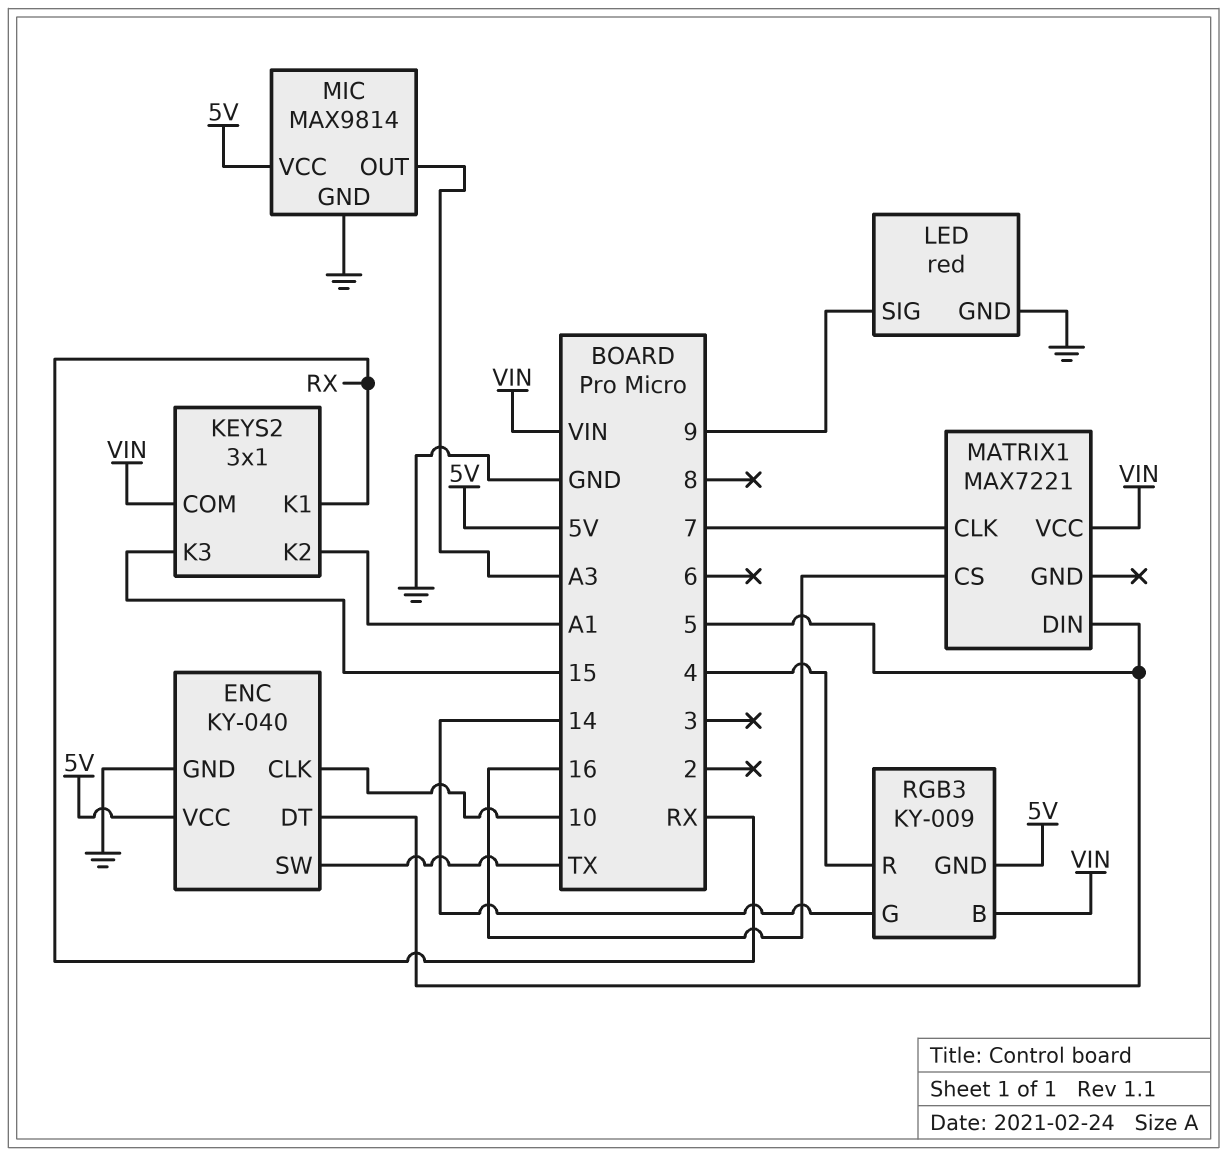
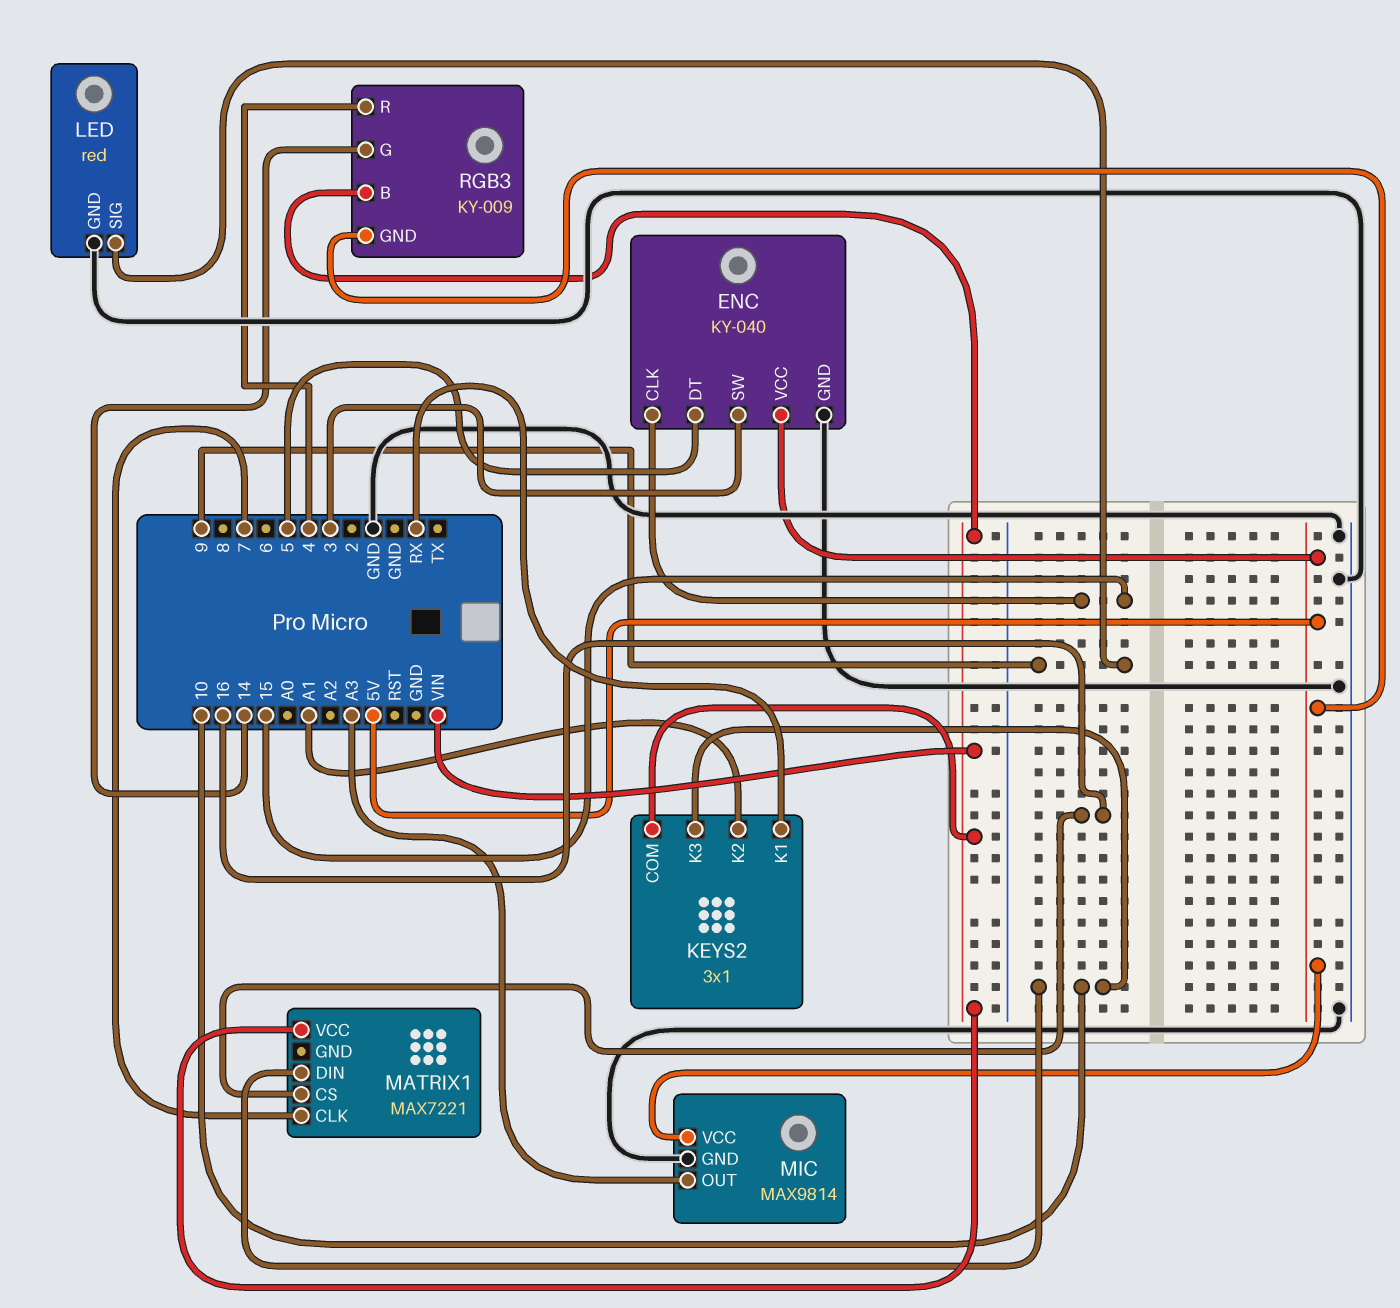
ENC pin CLK: 10 -> 15
ENC pin SW: TX -> 3
KEYS2 pin K3: 15 -> 10
MATRIX1 pin DIN: 5 -> 10

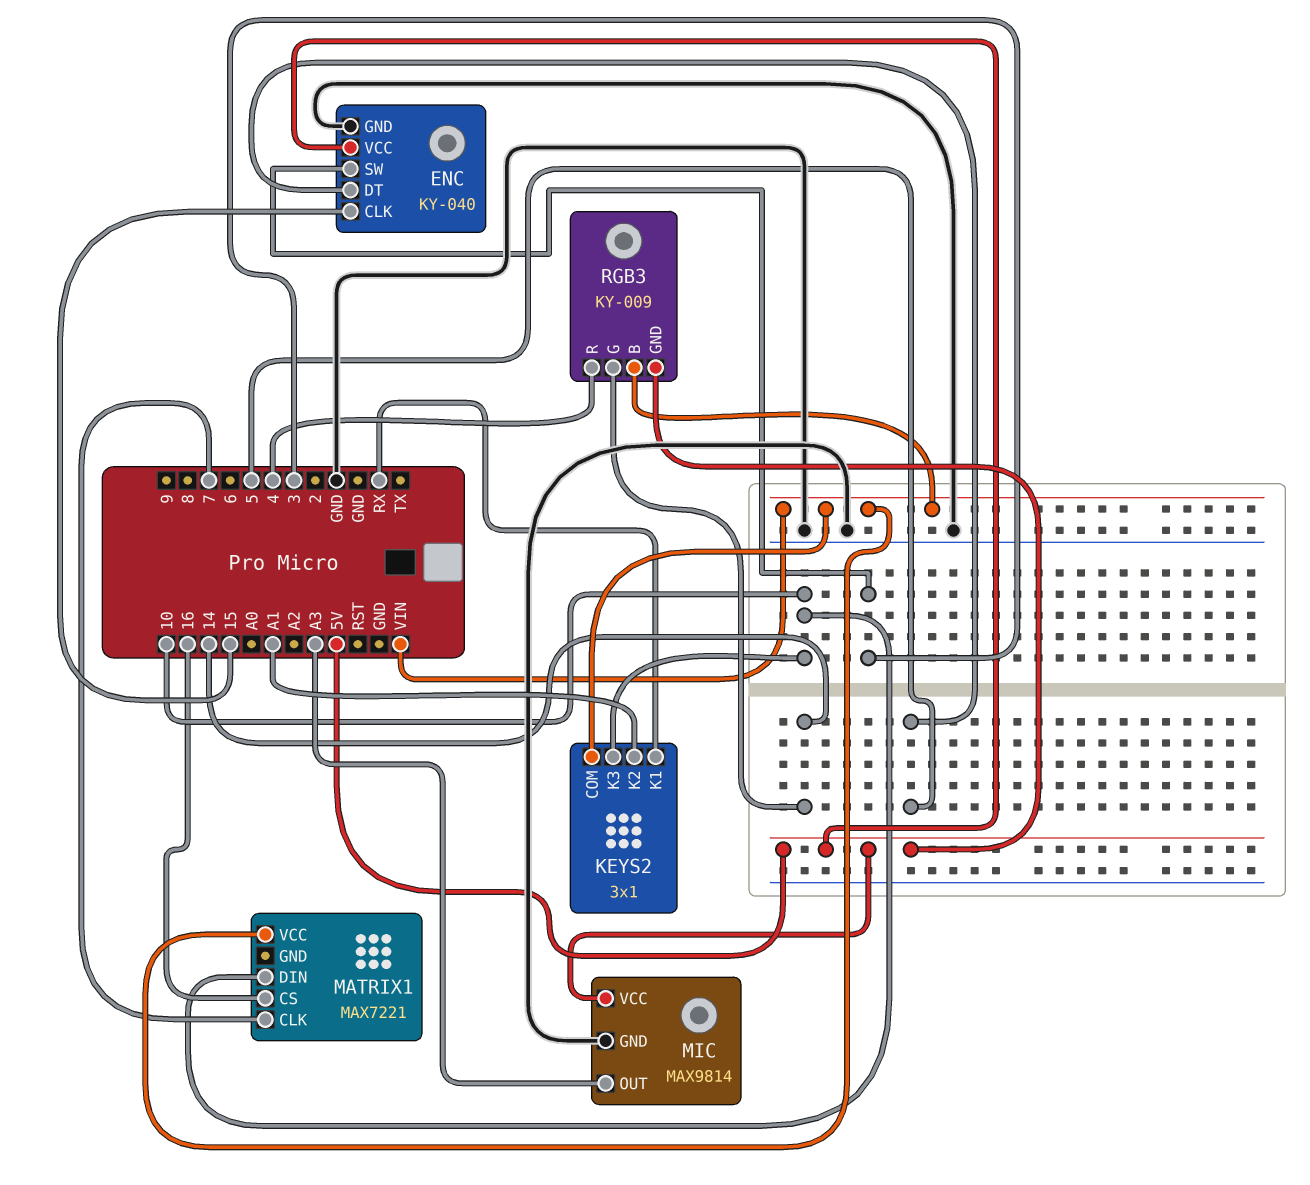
LED: red -> none
LED pin GND: GND -> none
LED pin SIG: 9 -> none

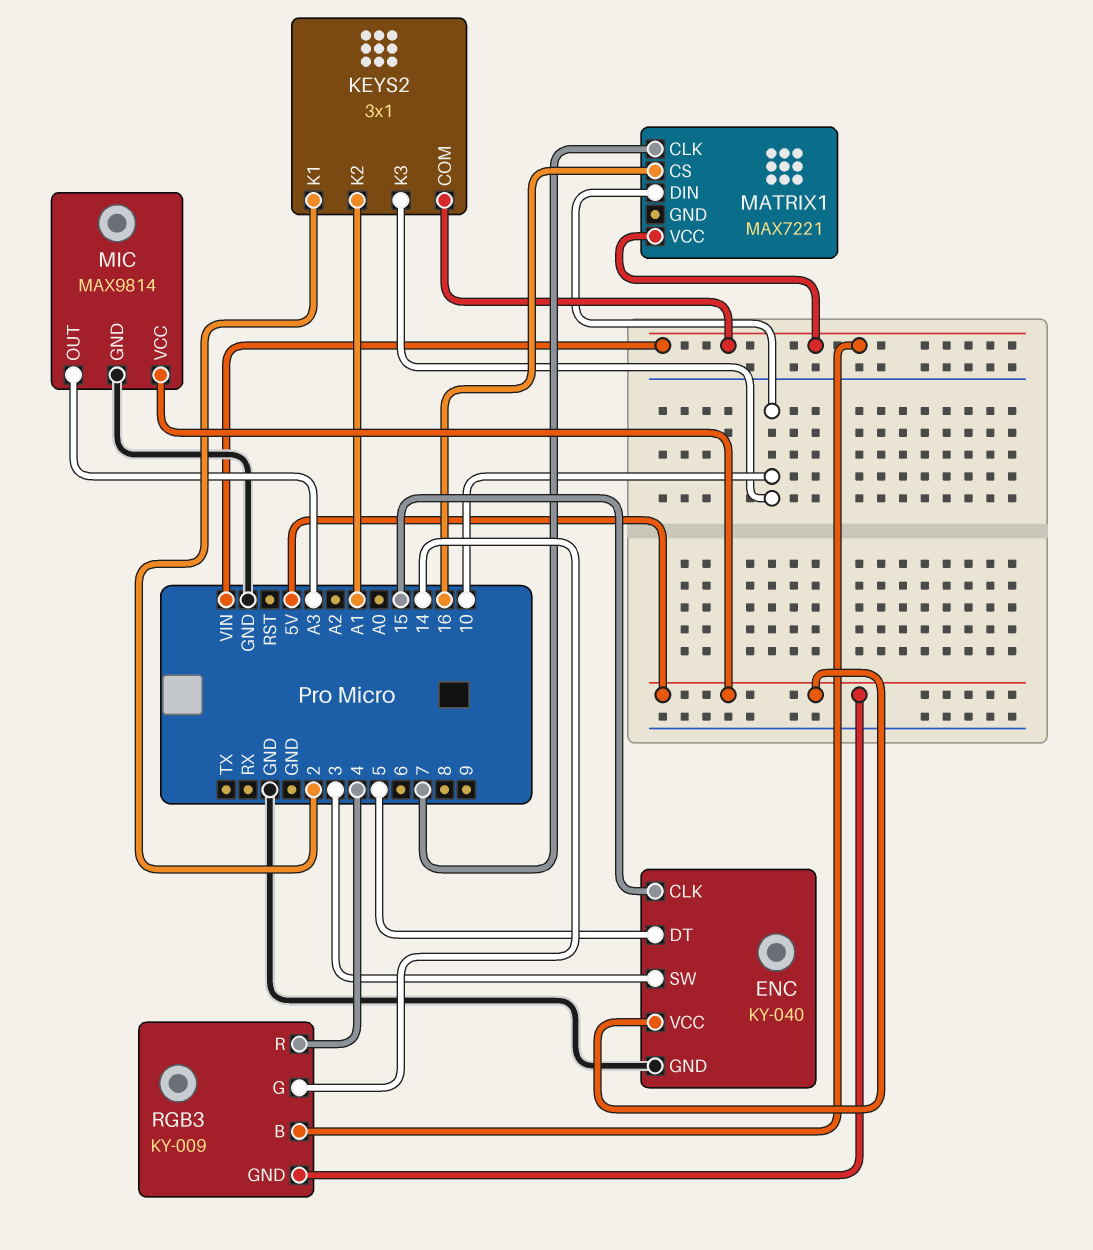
KEYS2 pin K1: RX -> 2

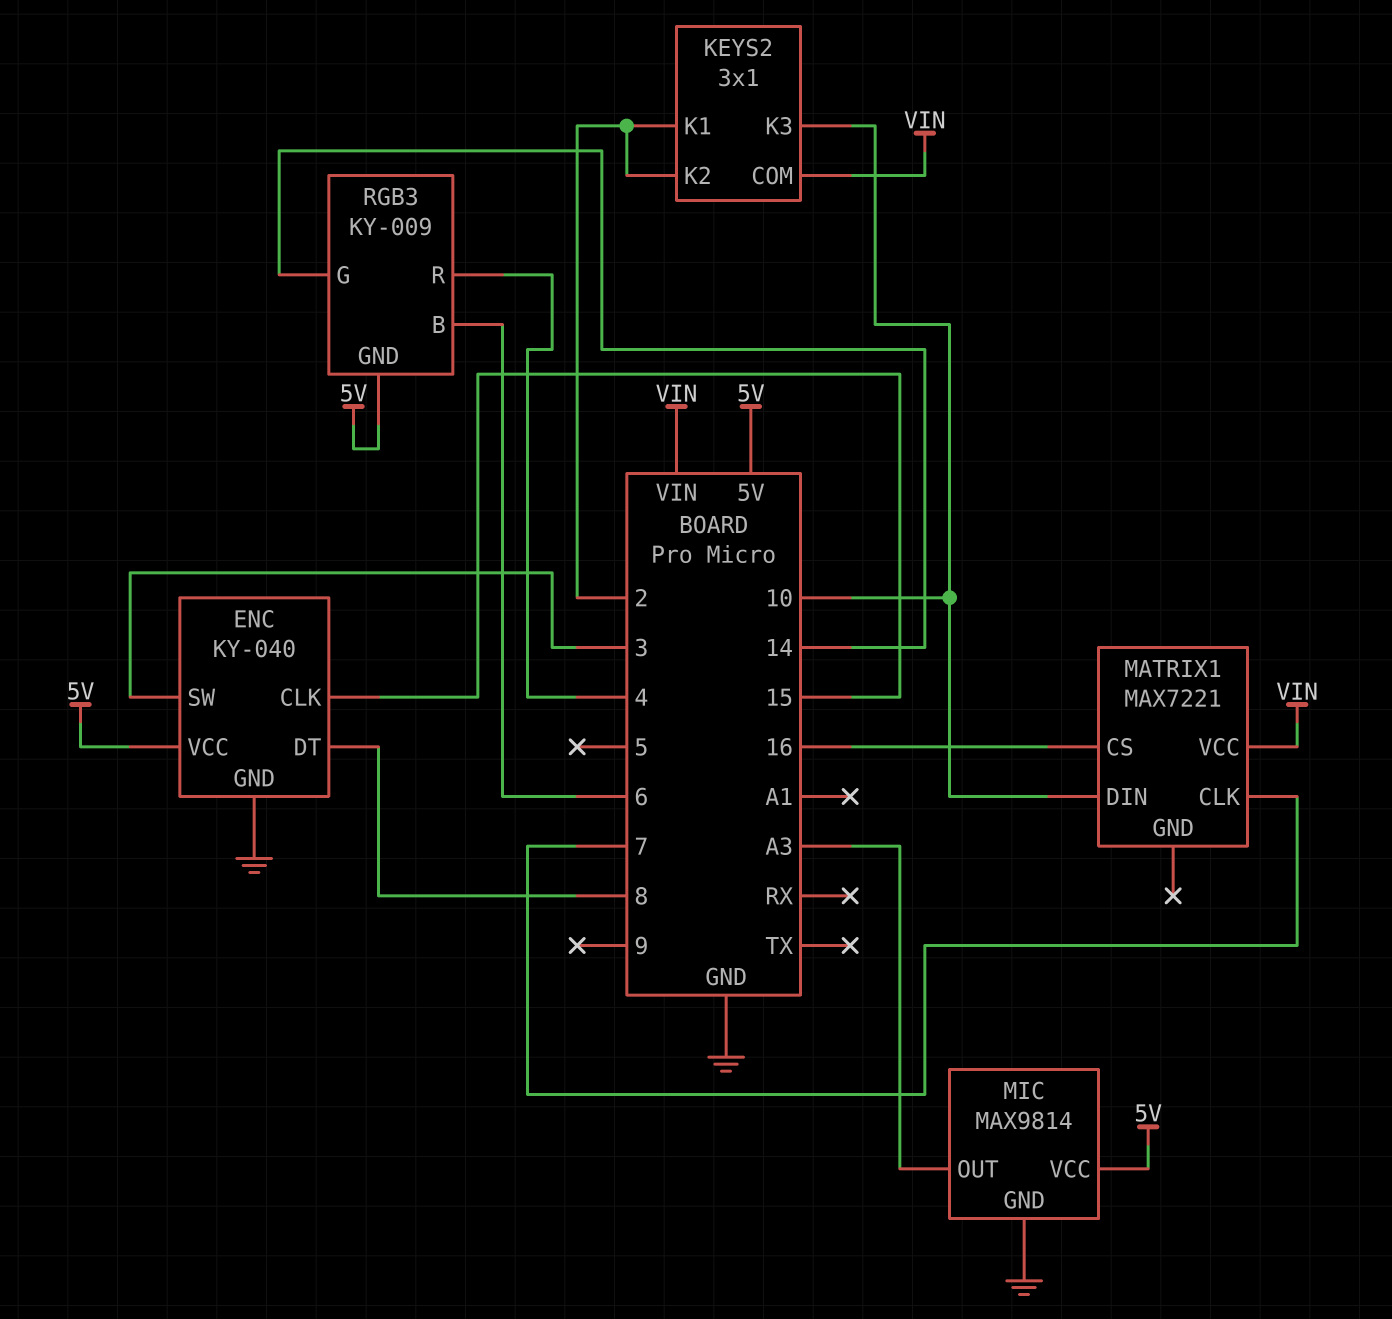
ENC pin DT: 5 -> 8
KEYS2 pin K2: A1 -> 2
RGB3 pin B: VIN -> 6

